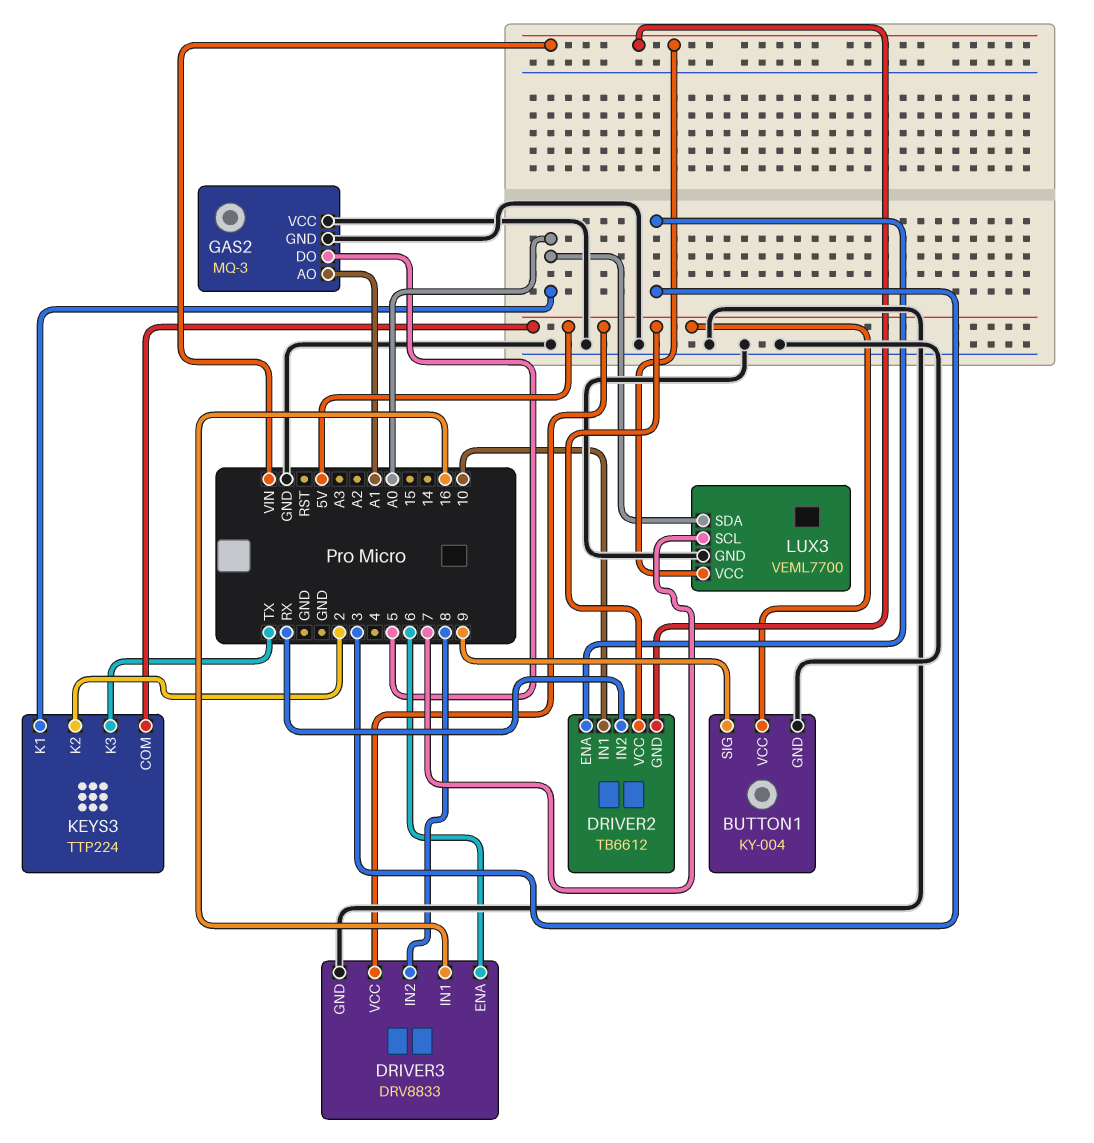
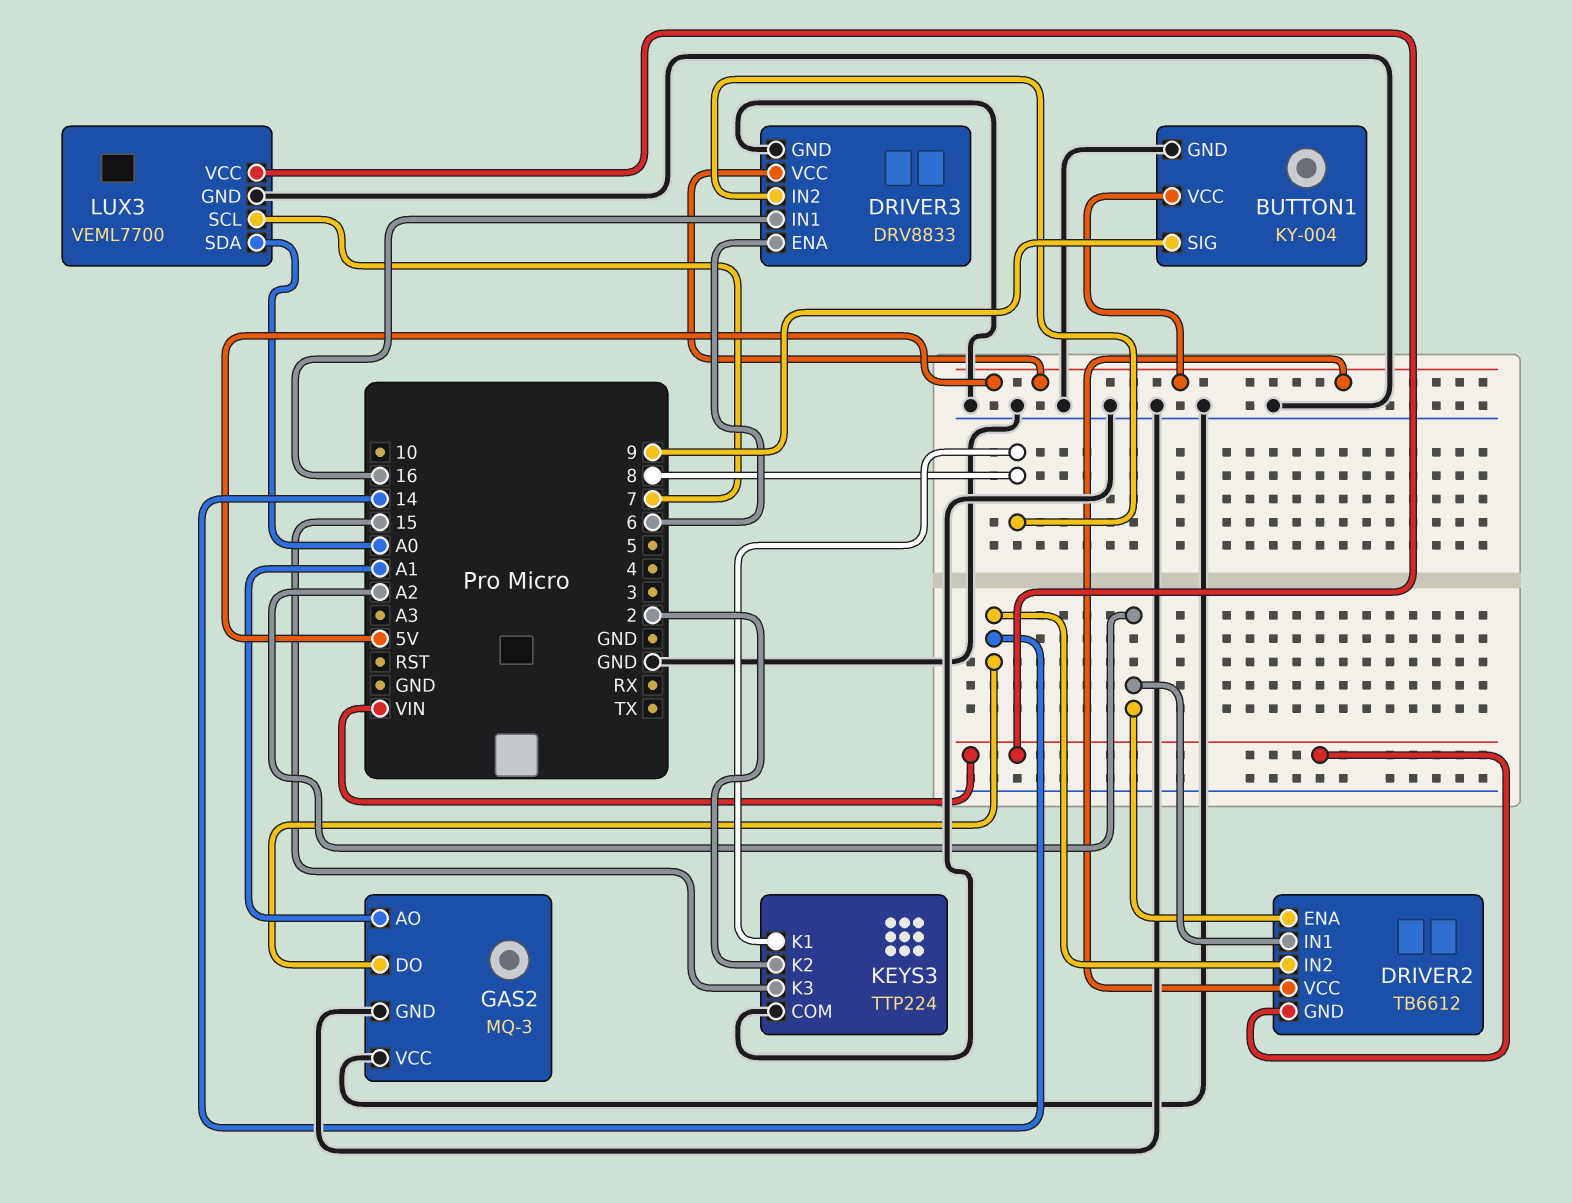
DRIVER2 pin ENA: 3 -> A2
DRIVER2 pin IN1: 10 -> A2
DRIVER2 pin IN2: RX -> 14
GAS2 pin DO: 5 -> 14
KEYS3 pin COM: 5V -> GND
KEYS3 pin K1: A0 -> 8
KEYS3 pin K3: TX -> 15

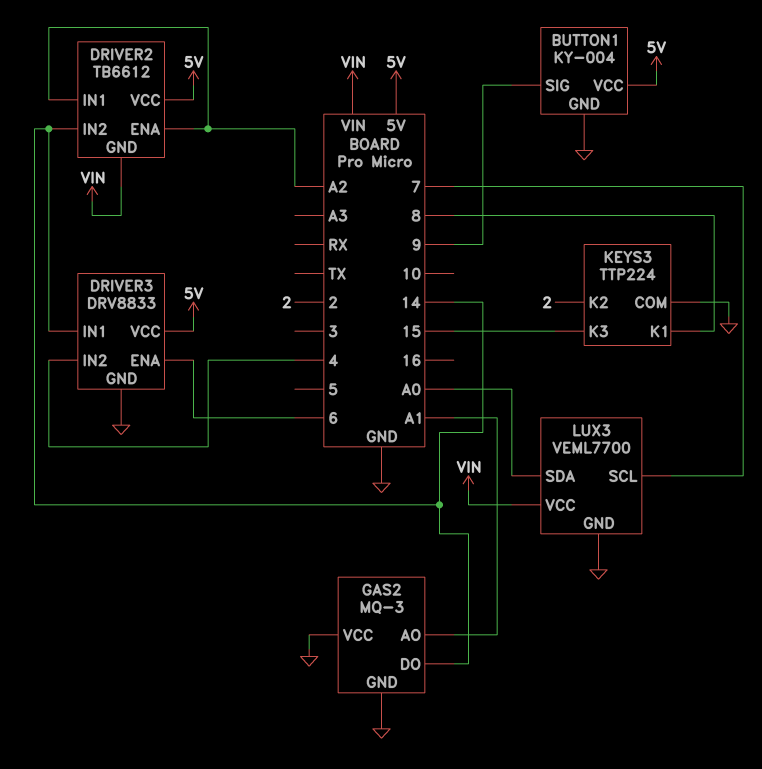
DRIVER3 pin IN1: 16 -> 14
DRIVER3 pin IN2: 8 -> 4

